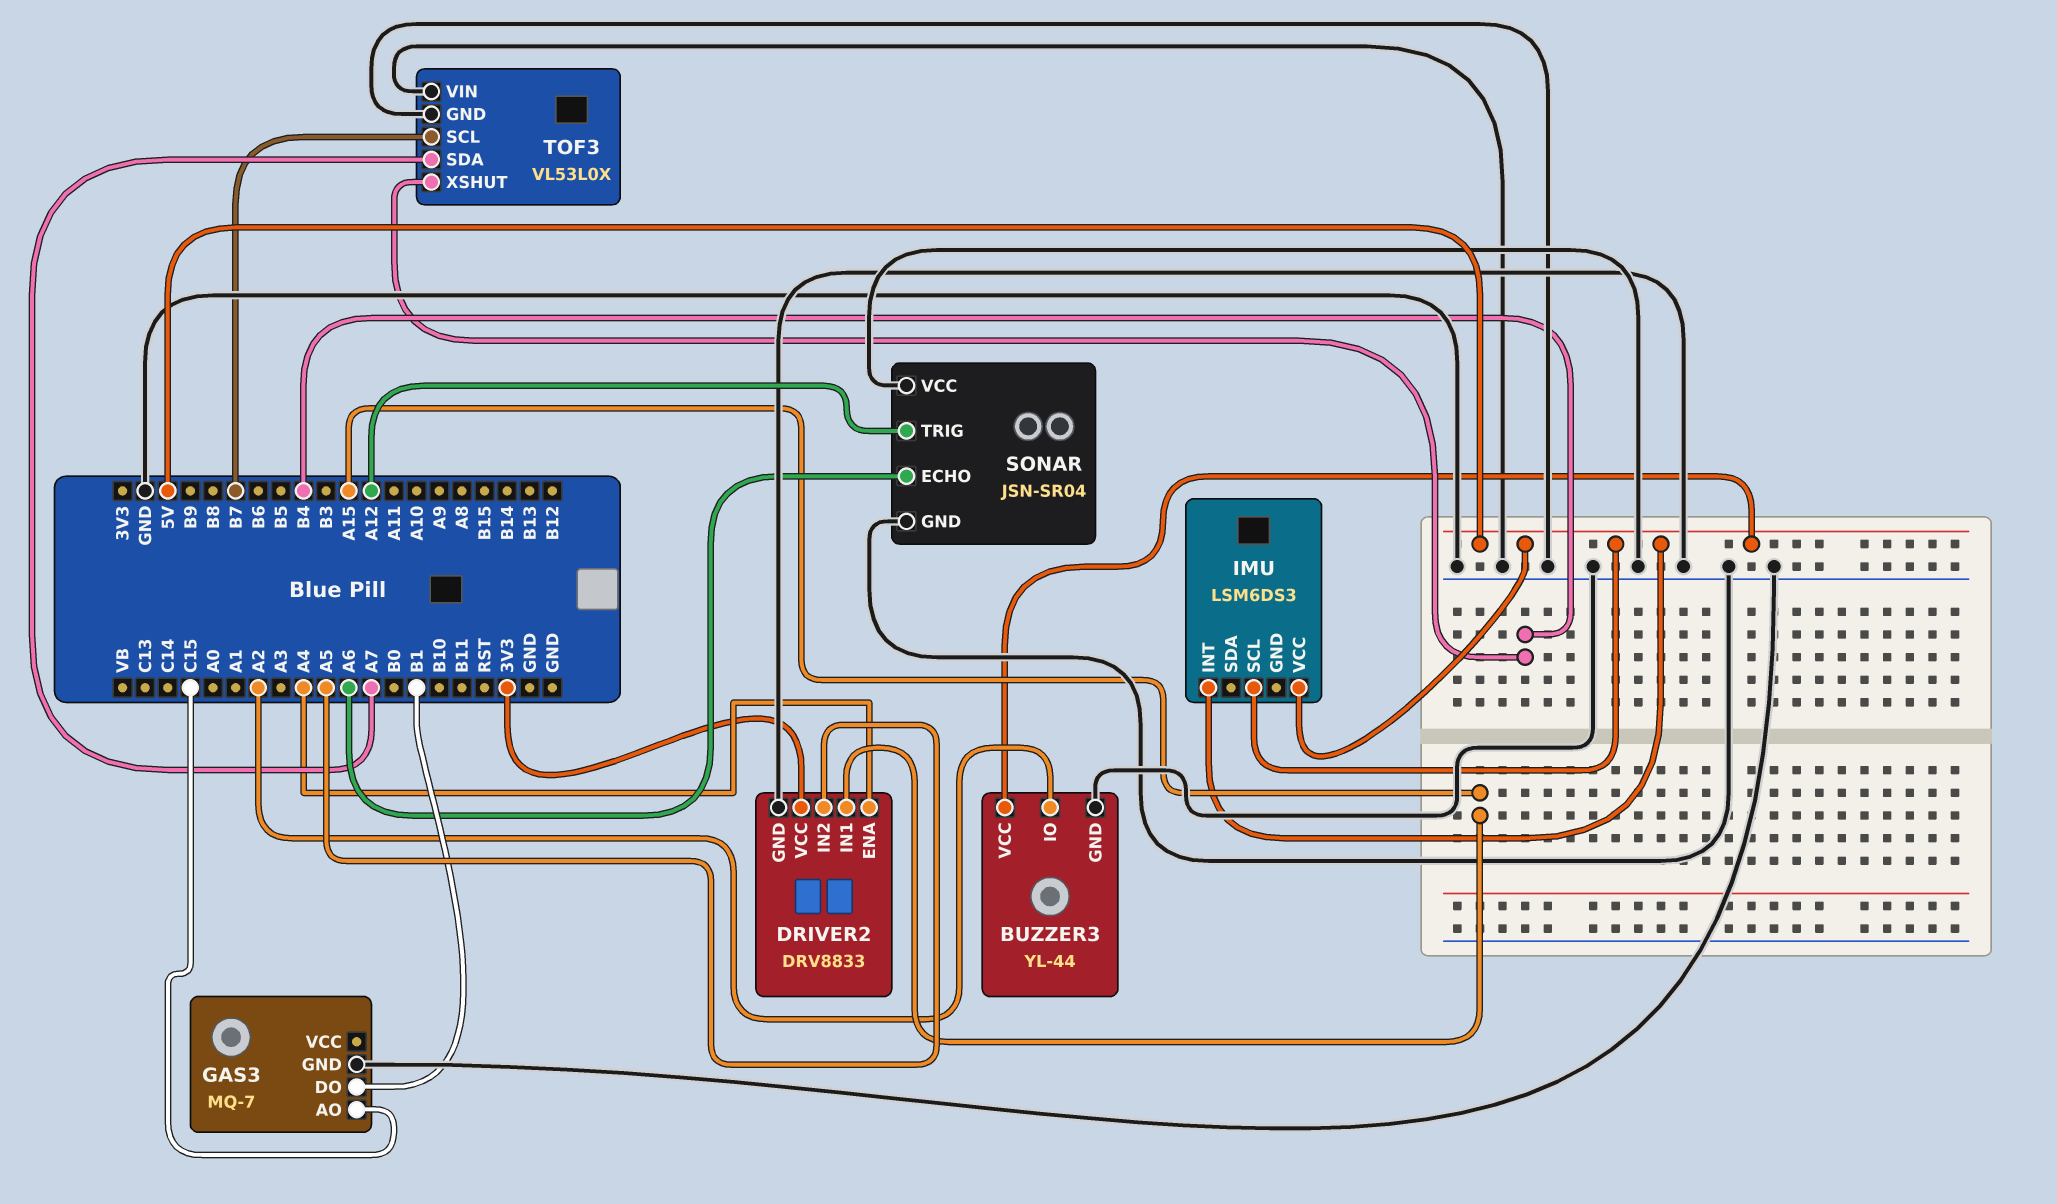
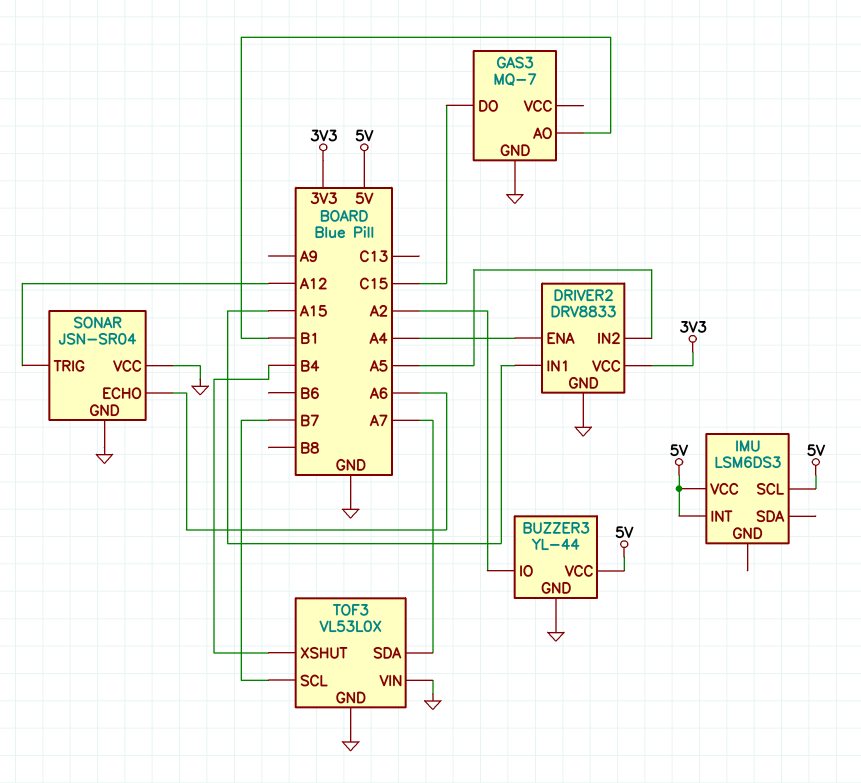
GAS3 pin AO: C15 -> B1
GAS3 pin DO: B1 -> C15

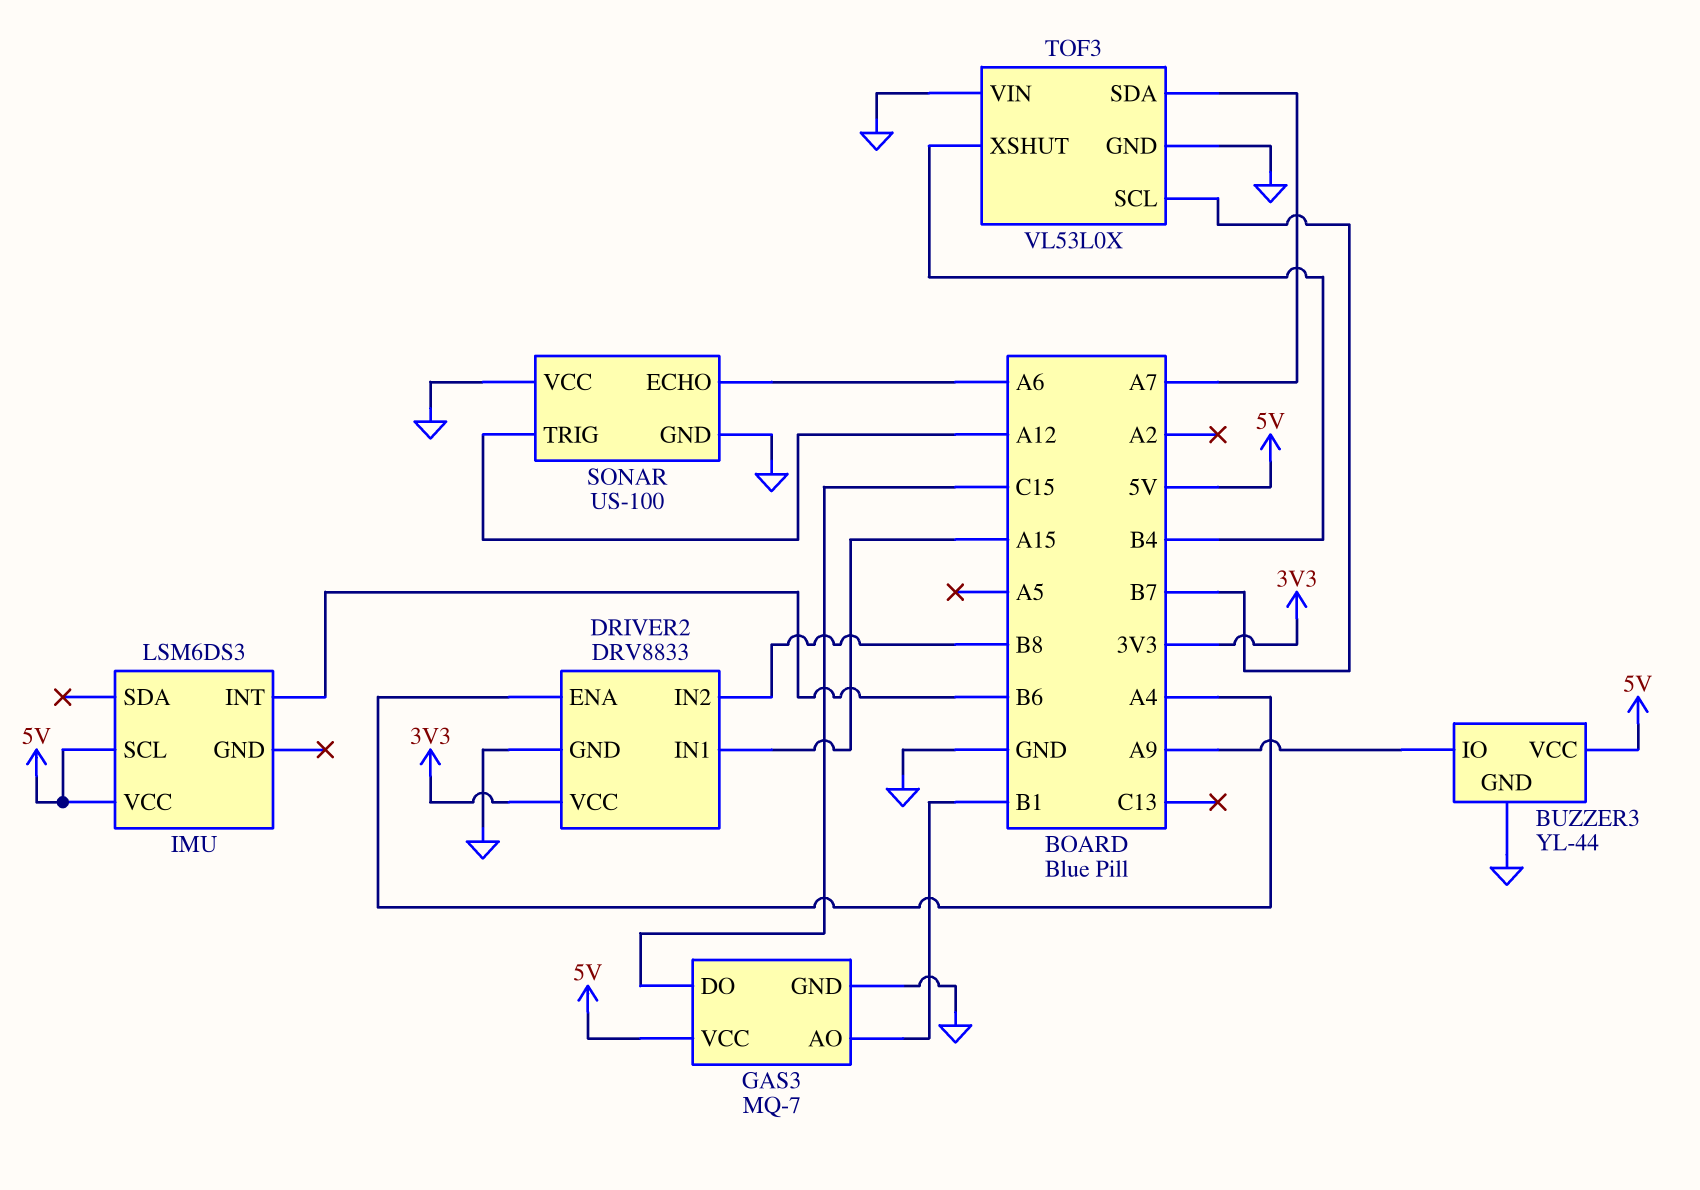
BUZZER3 pin IO: A2 -> A9
DRIVER2 pin IN2: A5 -> B8
GAS3 pin VCC: none -> 5V
IMU pin INT: 5V -> B6
SONAR: JSN-SR04 -> US-100

